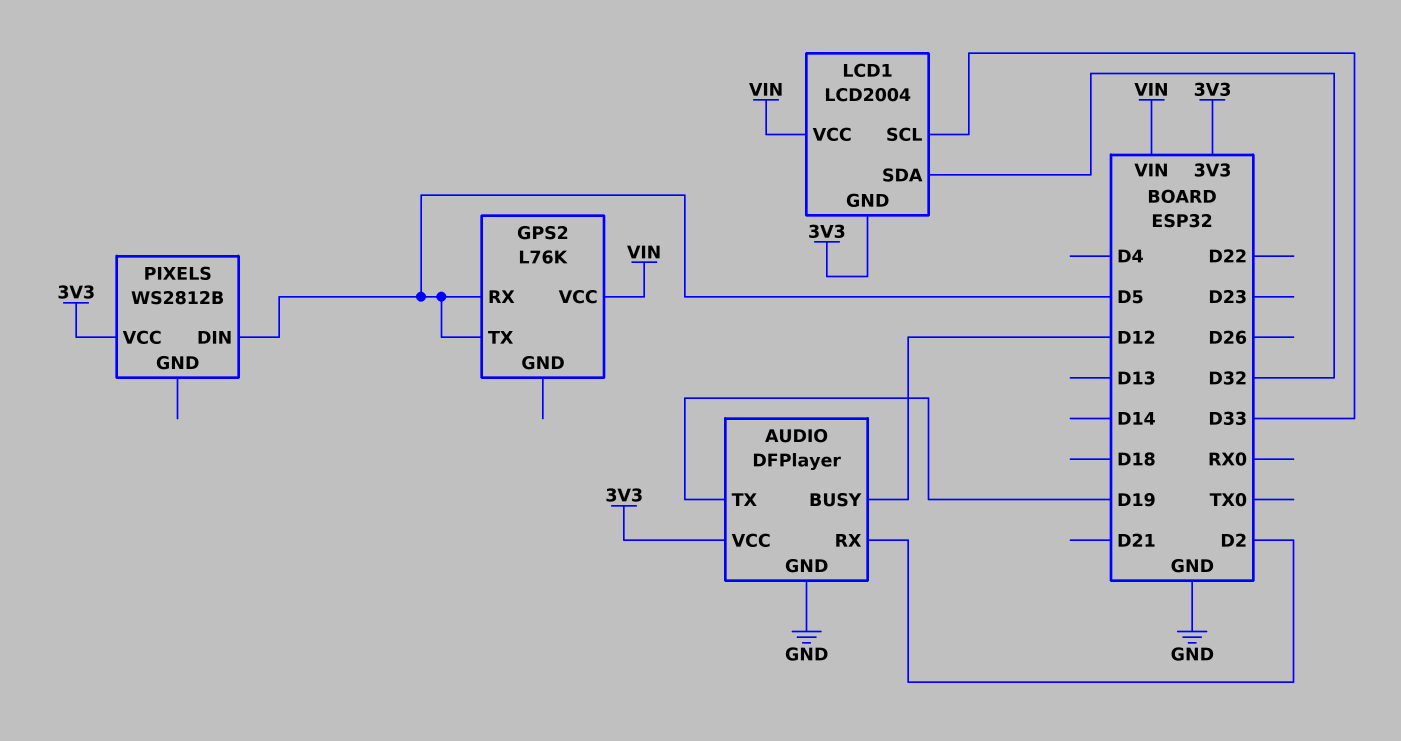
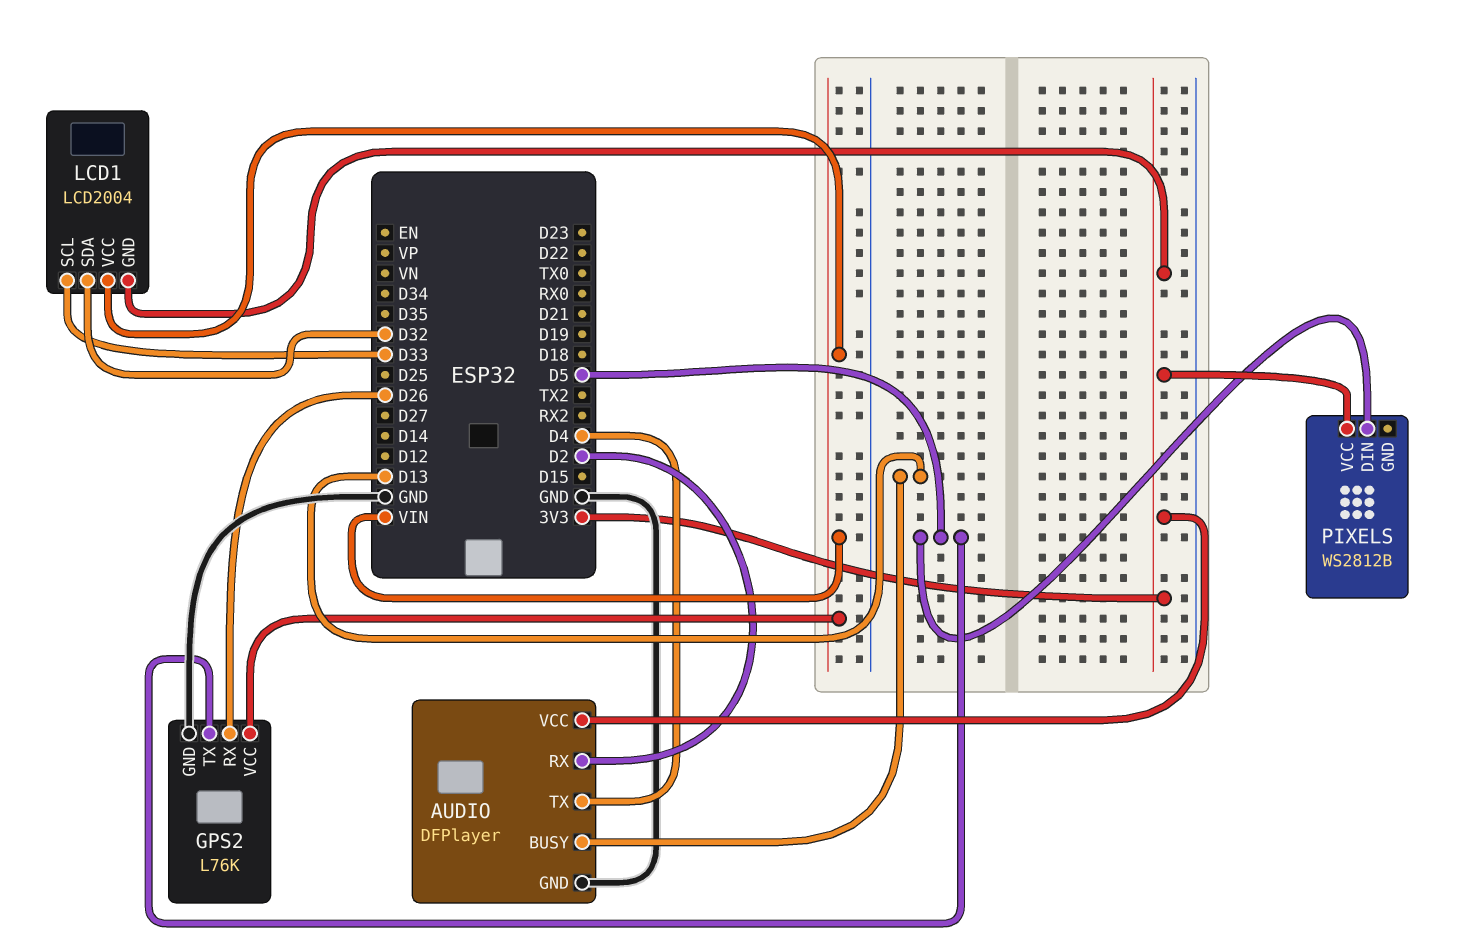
AUDIO pin BUSY: D12 -> D13
AUDIO pin TX: D19 -> D4
GPS2 pin GND: none -> GND
GPS2 pin RX: D5 -> D26

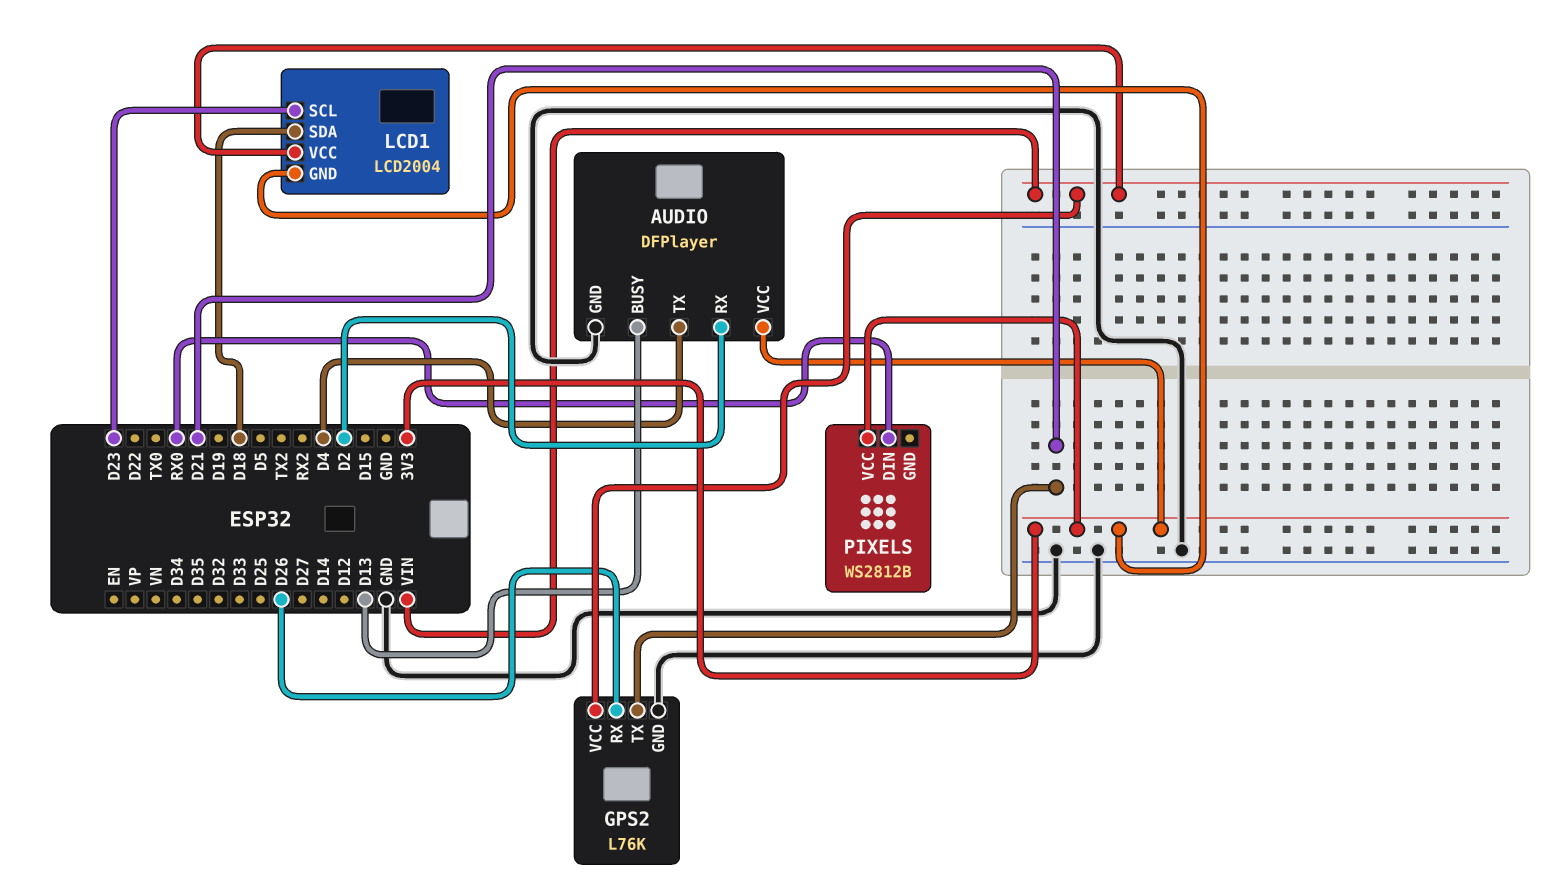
GPS2 pin TX: D5 -> D21
LCD1 pin SCL: D33 -> D23
LCD1 pin SDA: D32 -> D18
PIXELS pin DIN: D5 -> RX0

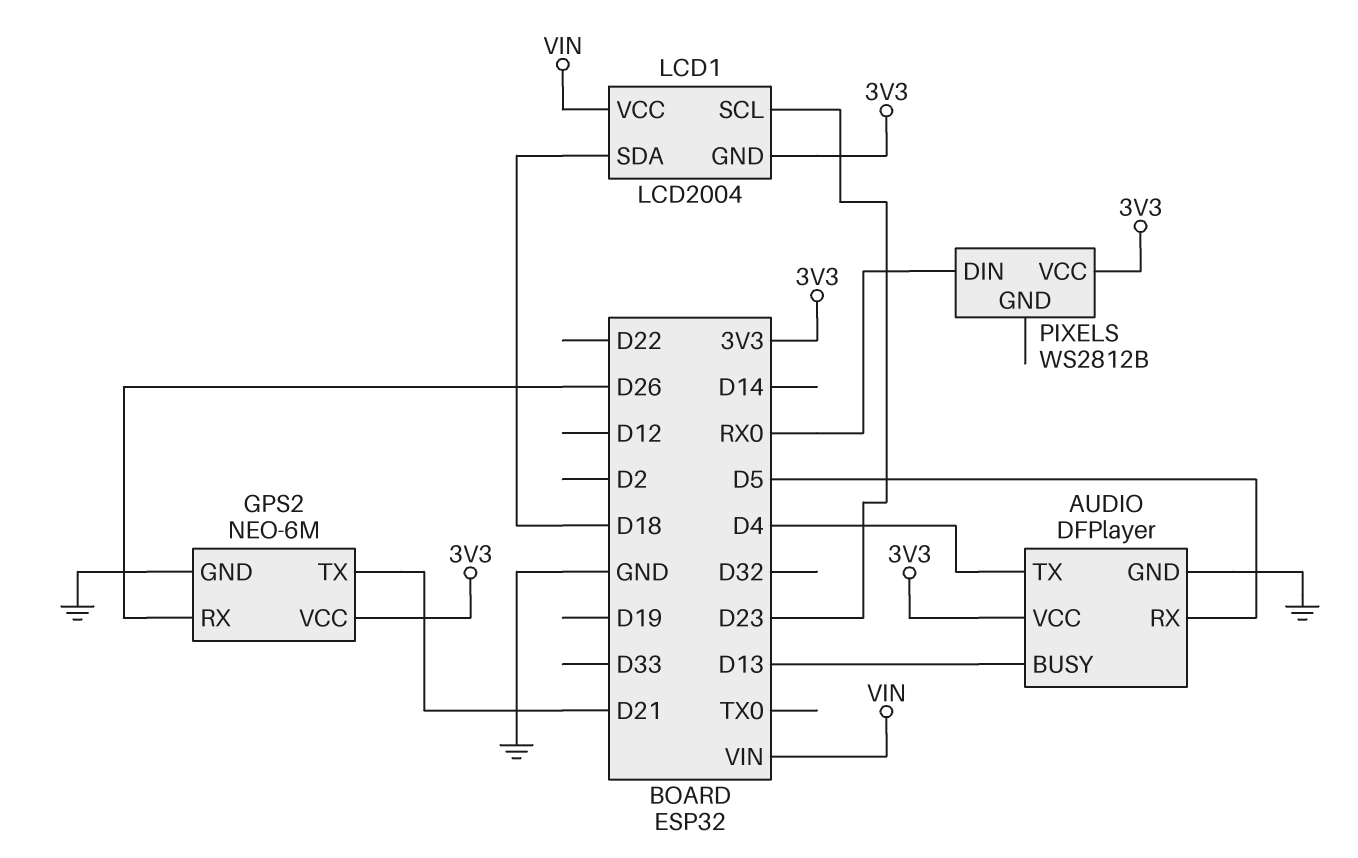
AUDIO pin RX: D2 -> D5
GPS2: L76K -> NEO-6M
GPS2 pin VCC: VIN -> 3V3

